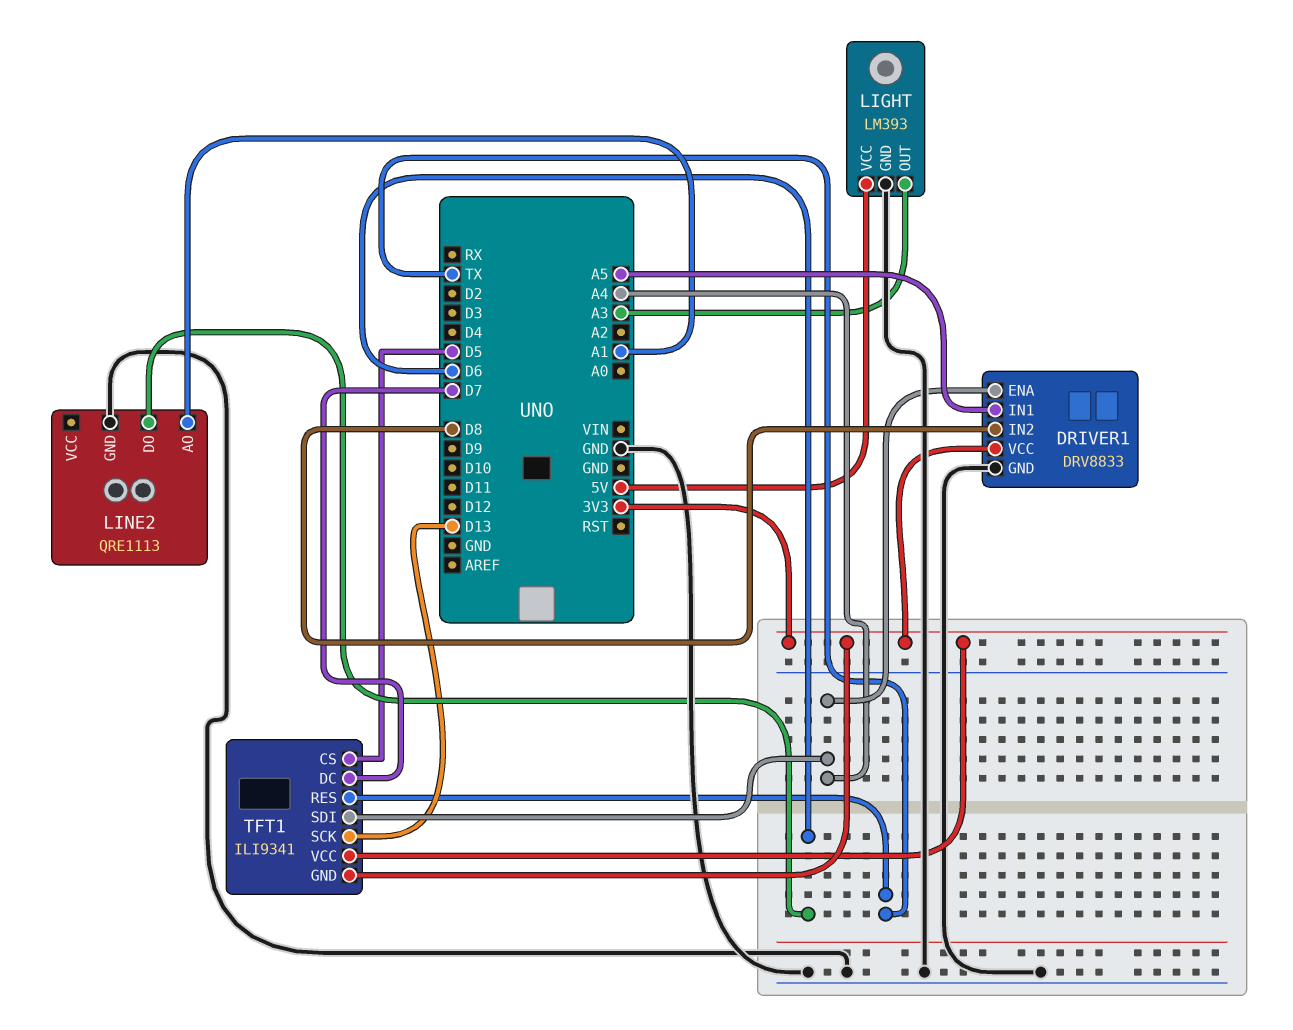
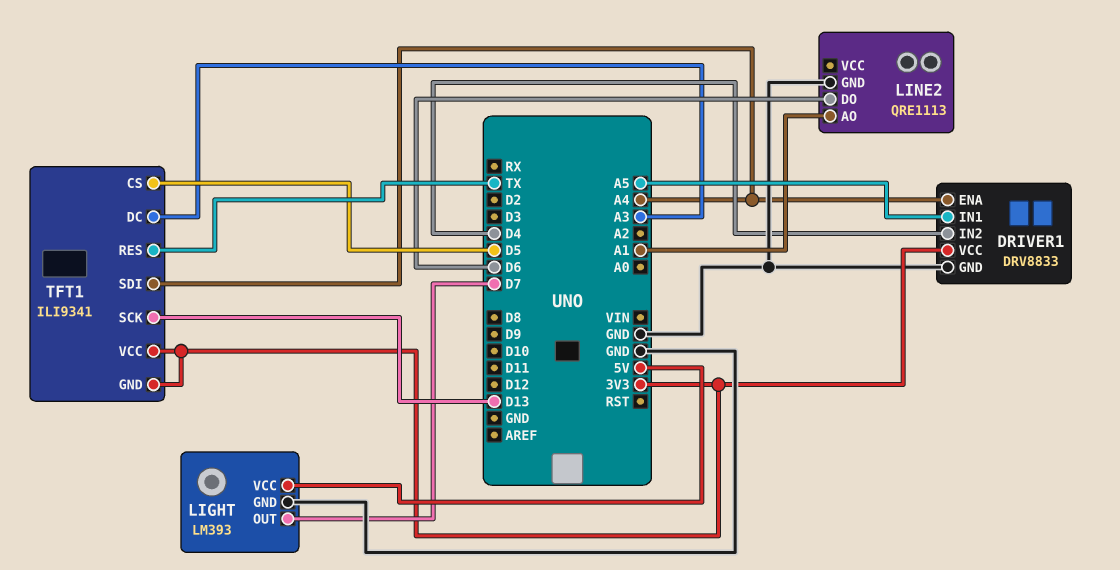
DRIVER1 pin IN2: D8 -> D4
LIGHT pin OUT: A3 -> D7
TFT1 pin DC: D7 -> A3

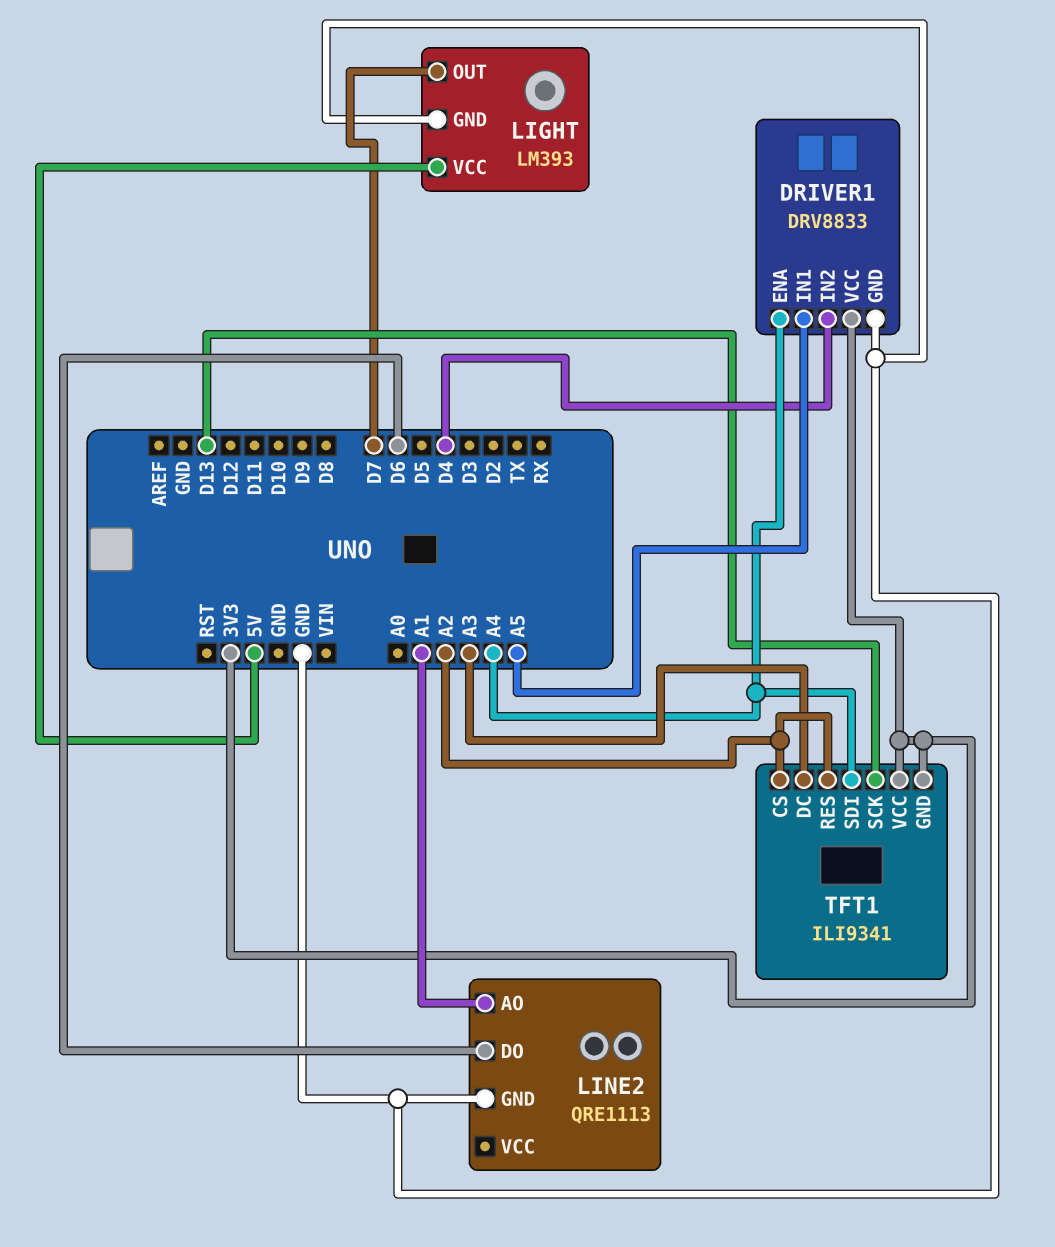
TFT1 pin CS: D5 -> A2
TFT1 pin RES: TX -> A2

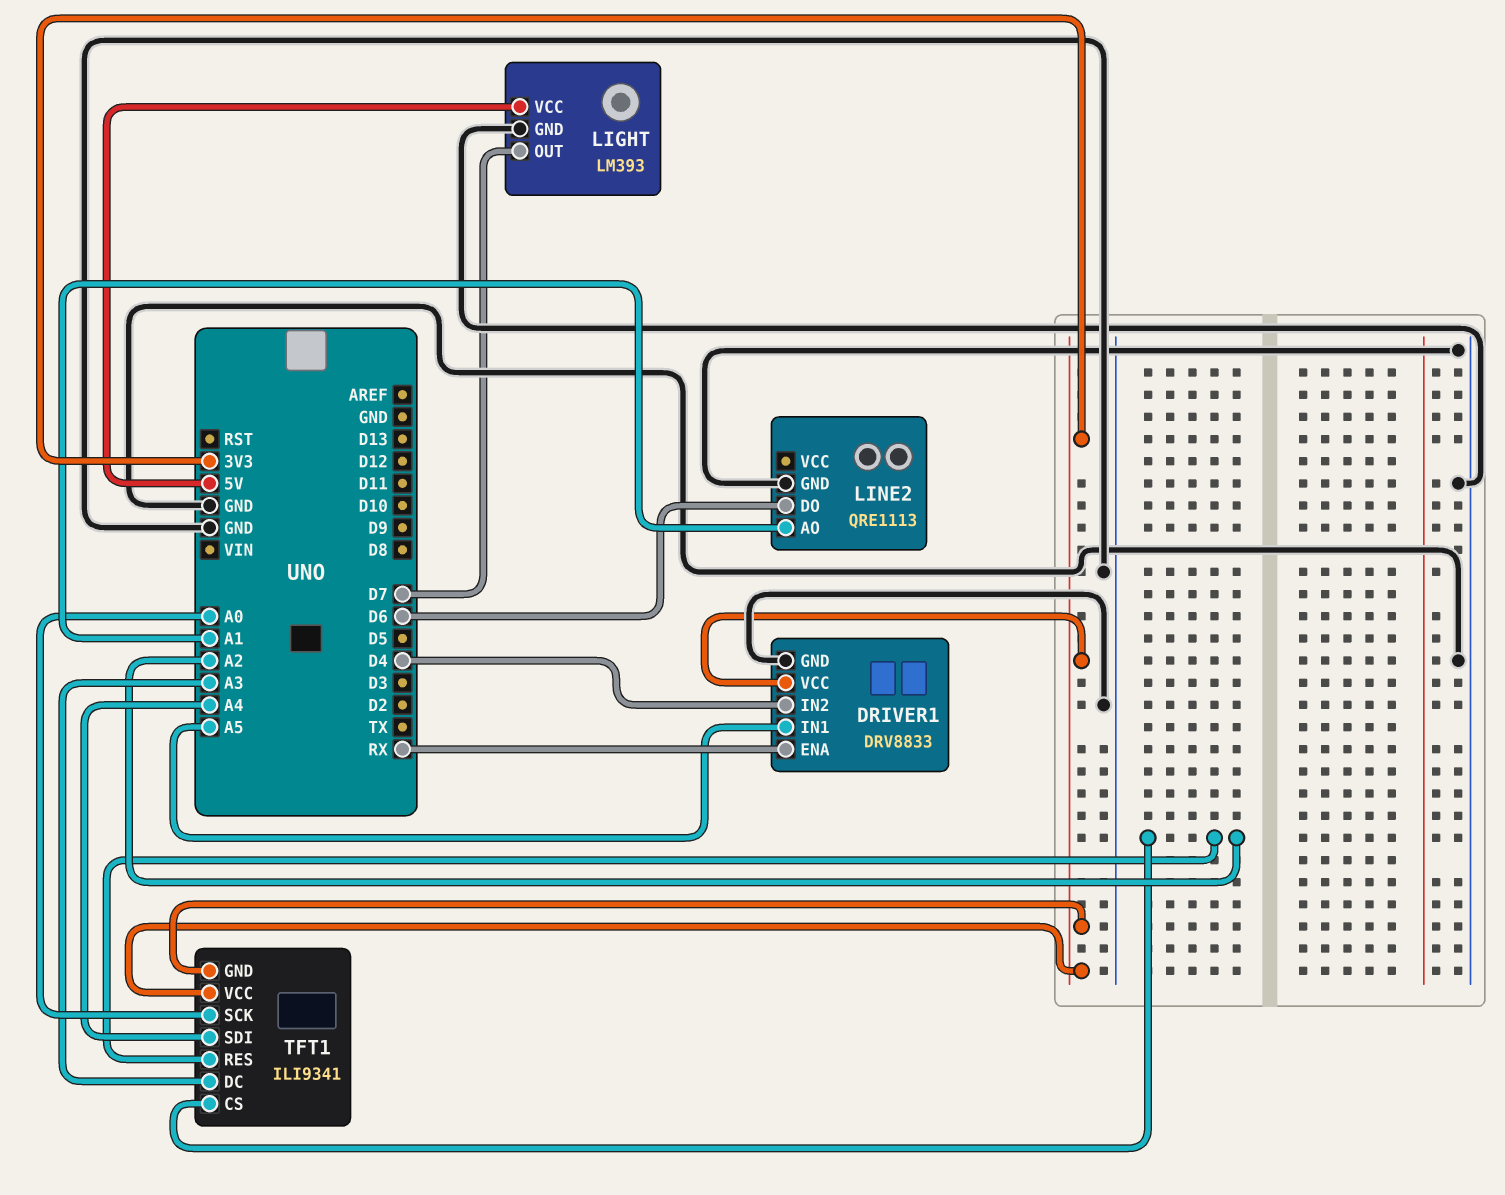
DRIVER1 pin ENA: A4 -> RX
TFT1 pin SCK: D13 -> A0

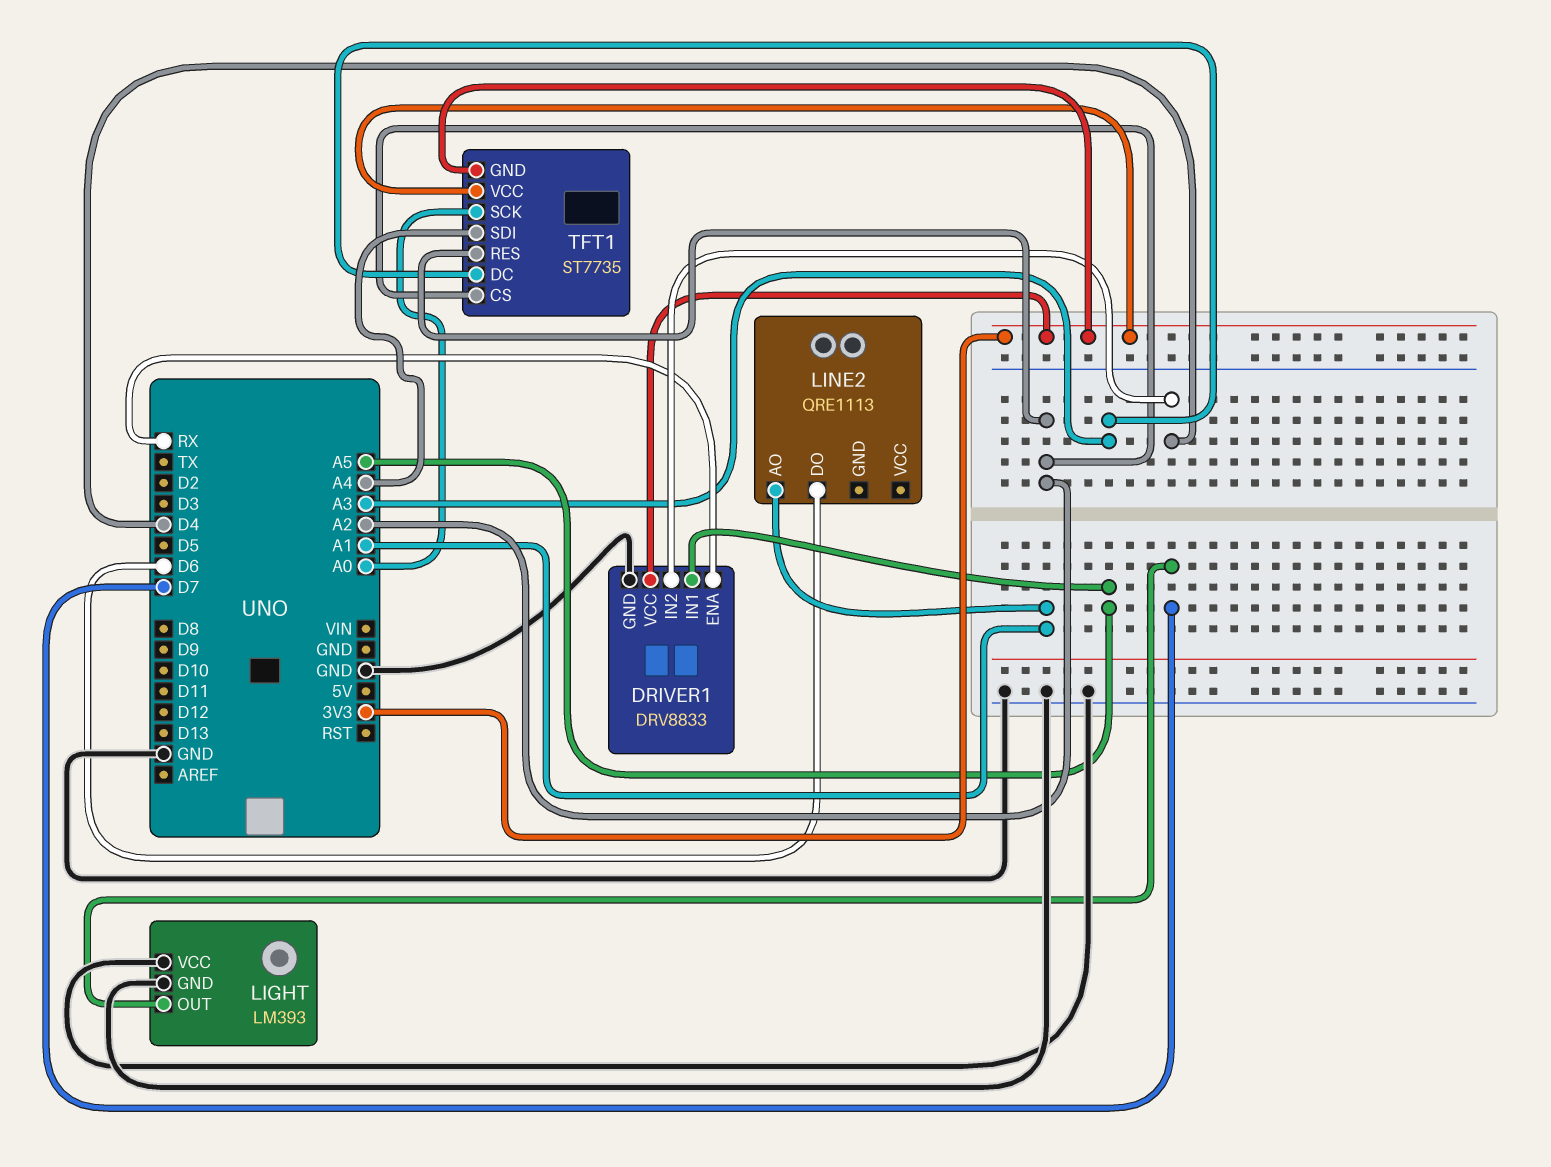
LIGHT pin VCC: 5V -> GND
LINE2 pin GND: GND -> none
TFT1: ILI9341 -> ST7735

